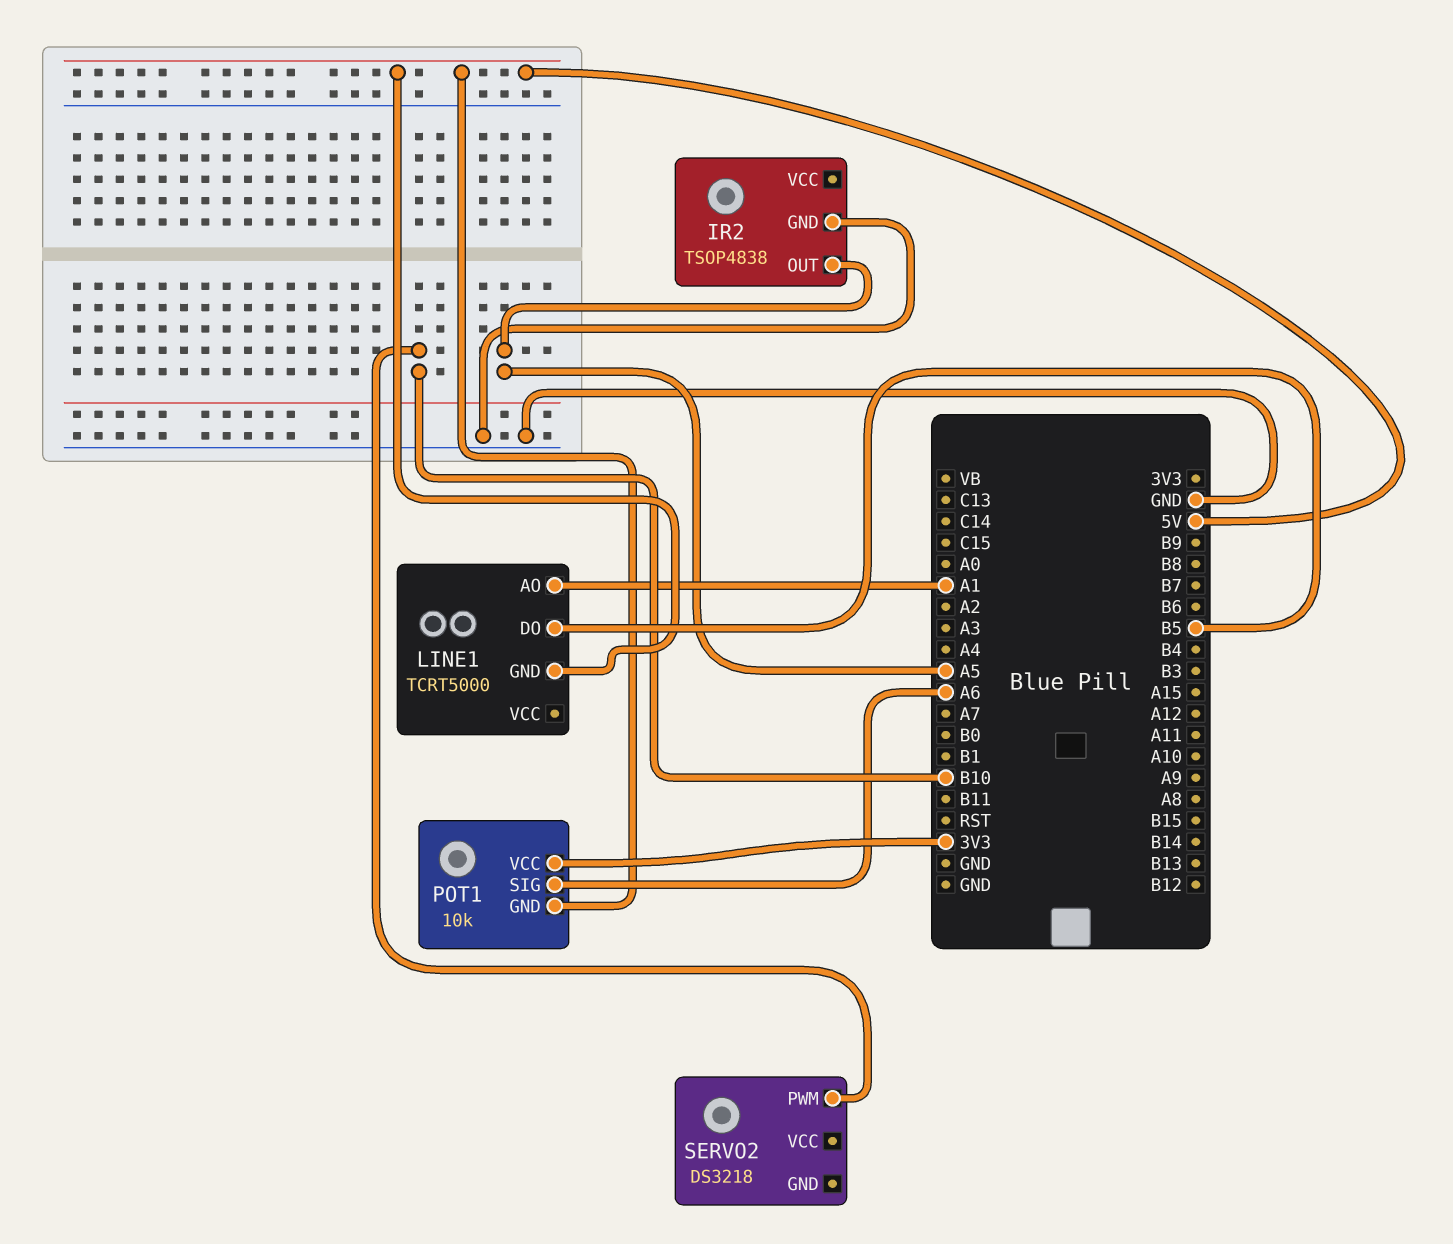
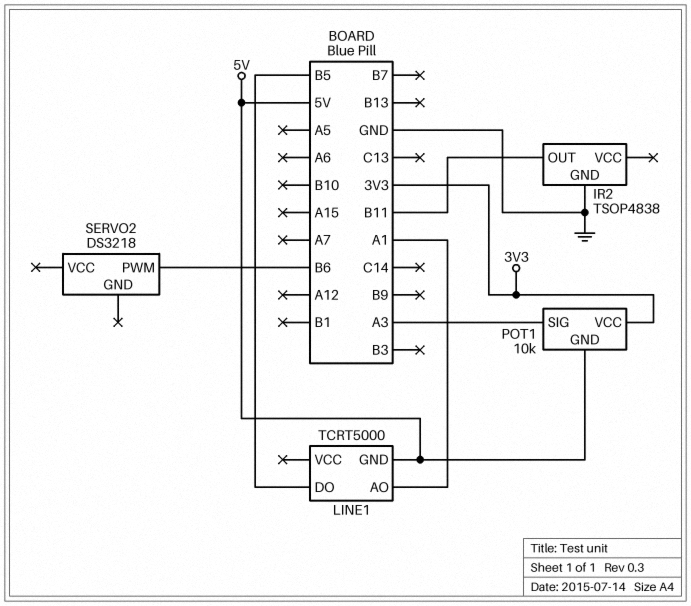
IR2 pin OUT: A5 -> B11
POT1 pin SIG: A6 -> A3
SERVO2 pin PWM: B10 -> B6

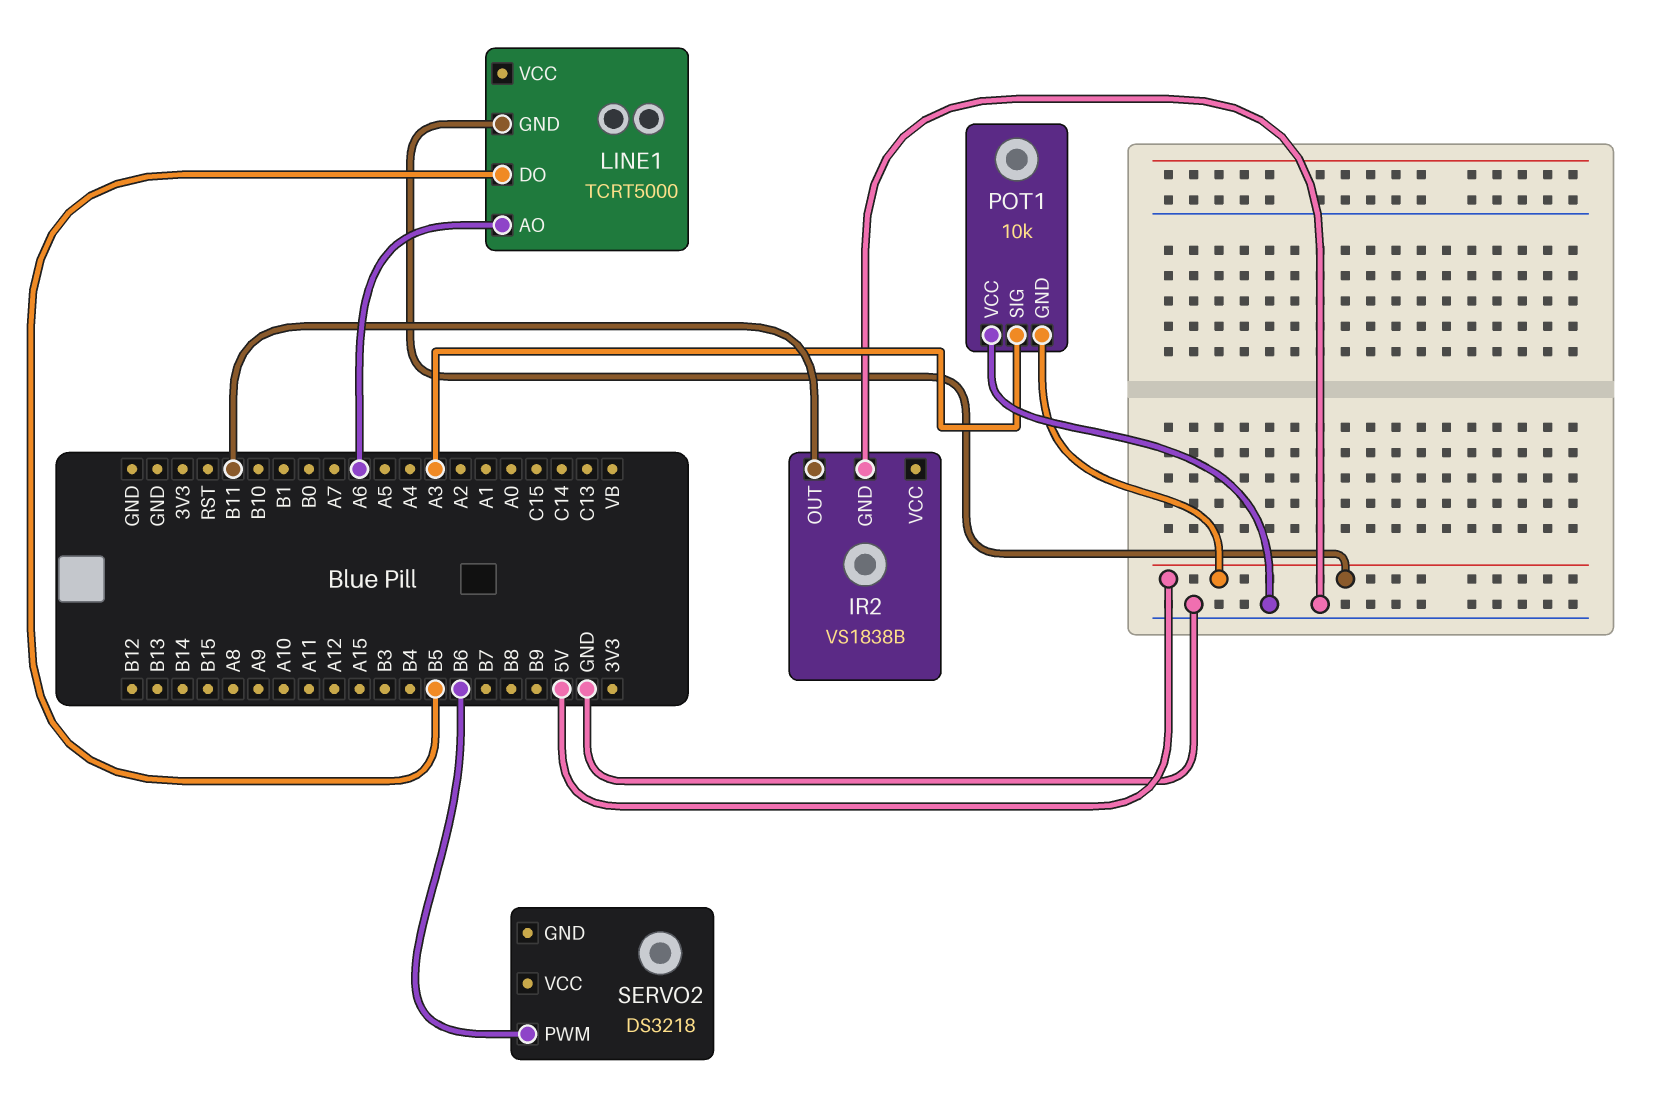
IR2: TSOP4838 -> VS1838B
LINE1 pin AO: A1 -> A6
POT1 pin VCC: 3V3 -> GND

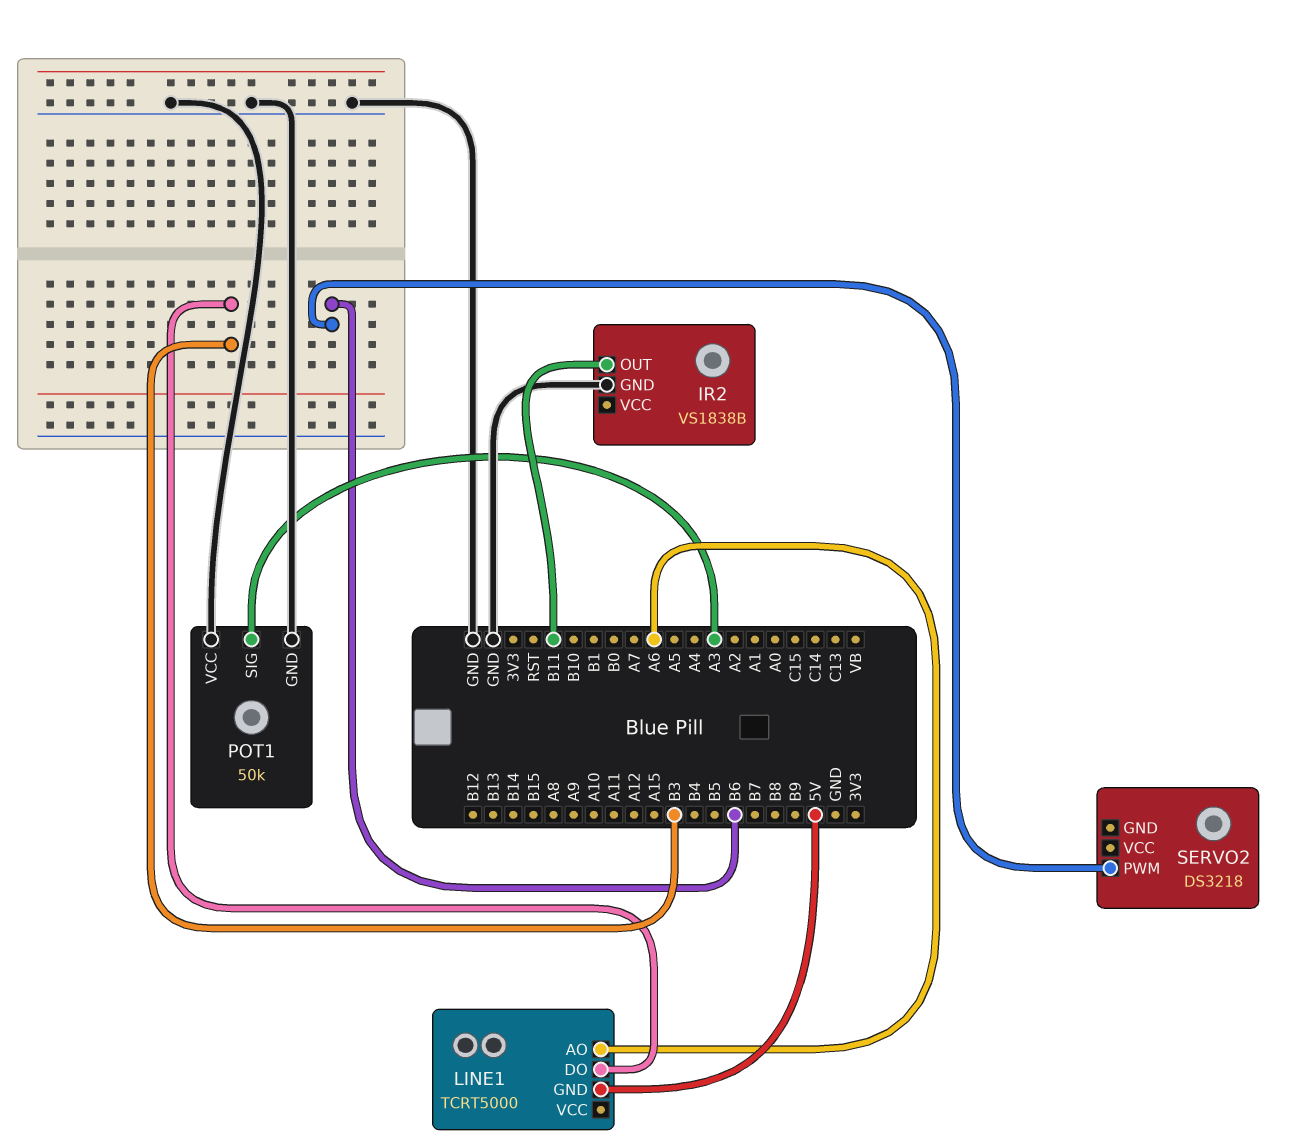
LINE1 pin DO: B5 -> B3
POT1: 10k -> 50k
POT1 pin GND: 5V -> GND

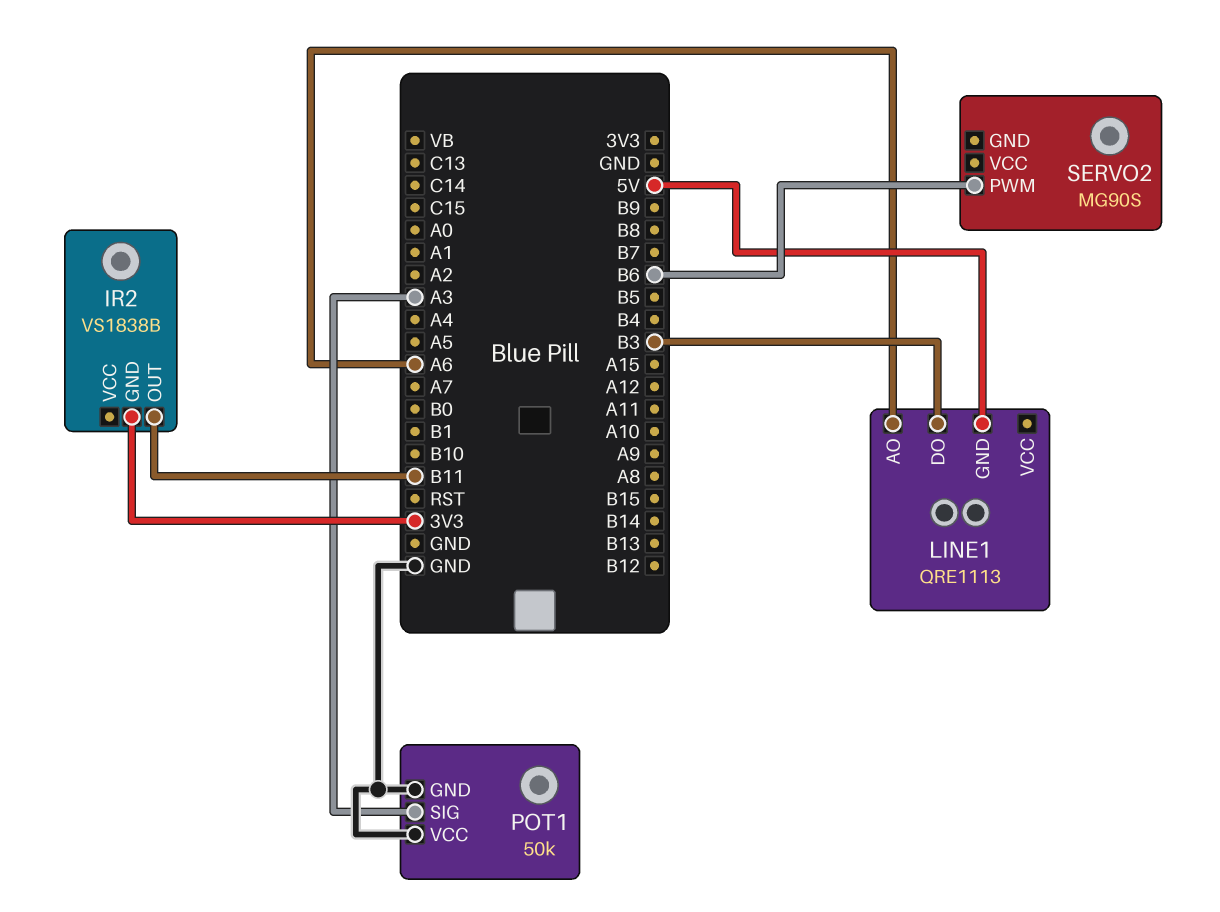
IR2 pin GND: GND -> 3V3
LINE1: TCRT5000 -> QRE1113
SERVO2: DS3218 -> MG90S

